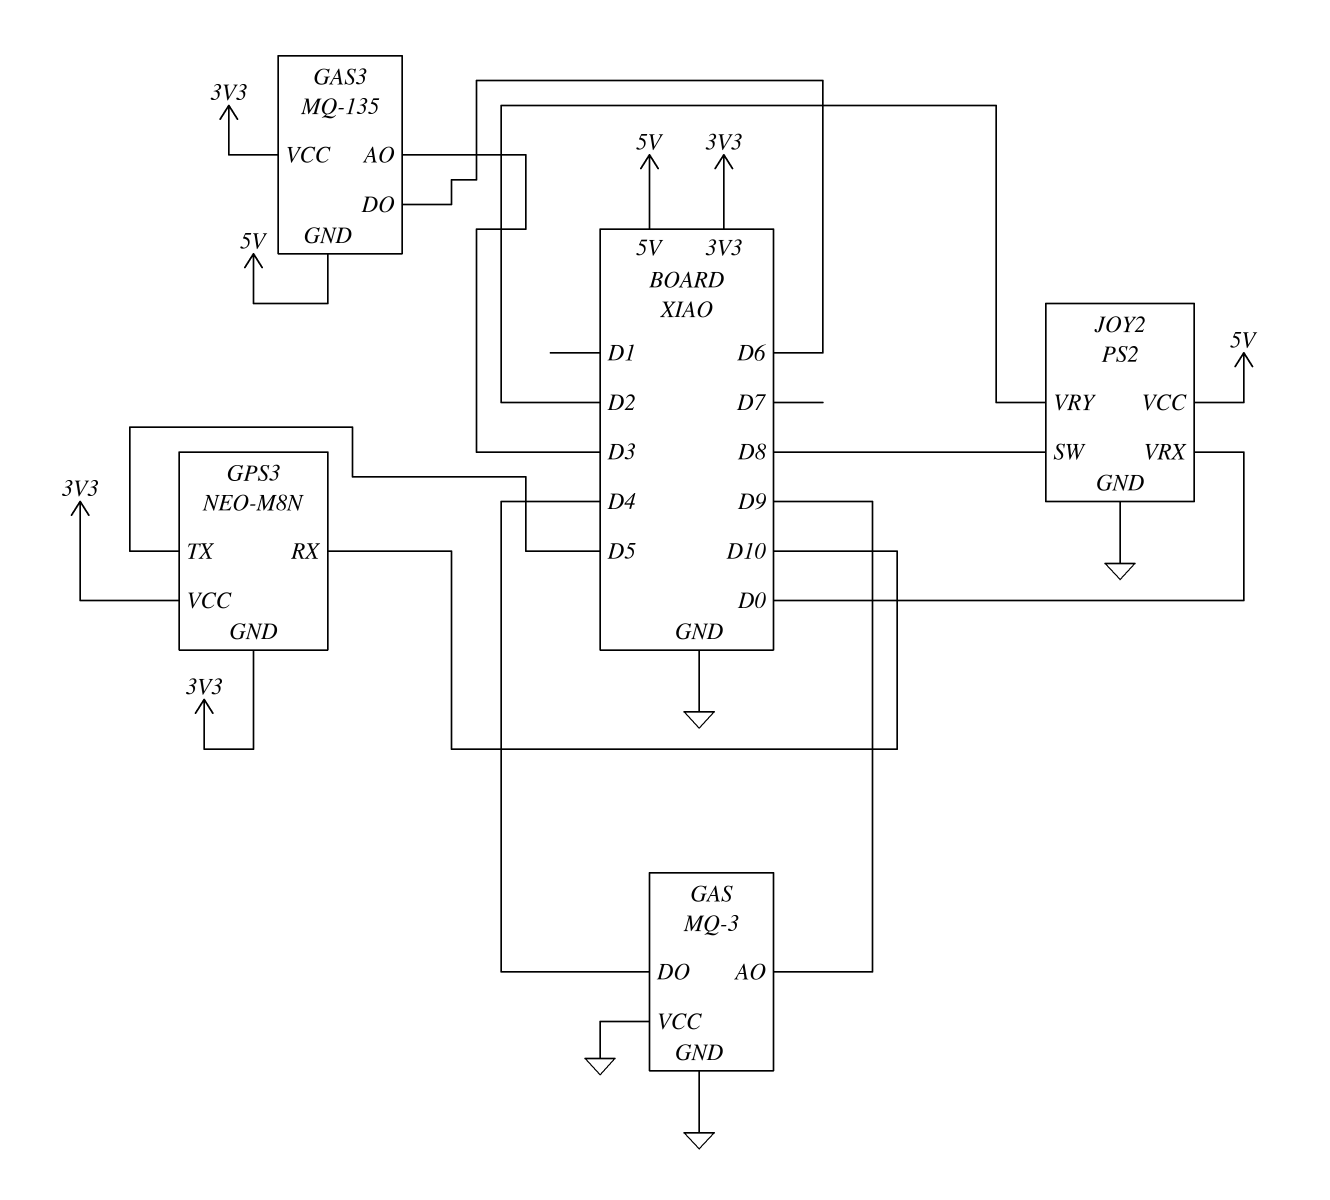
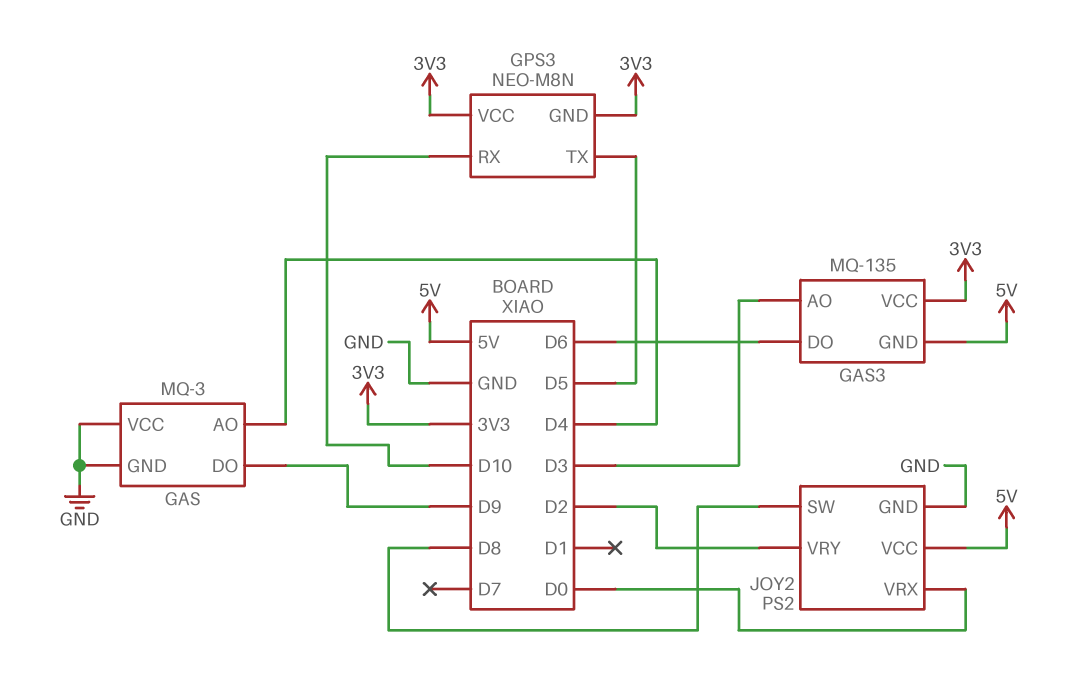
GAS pin AO: D9 -> D4
GAS pin DO: D4 -> D9

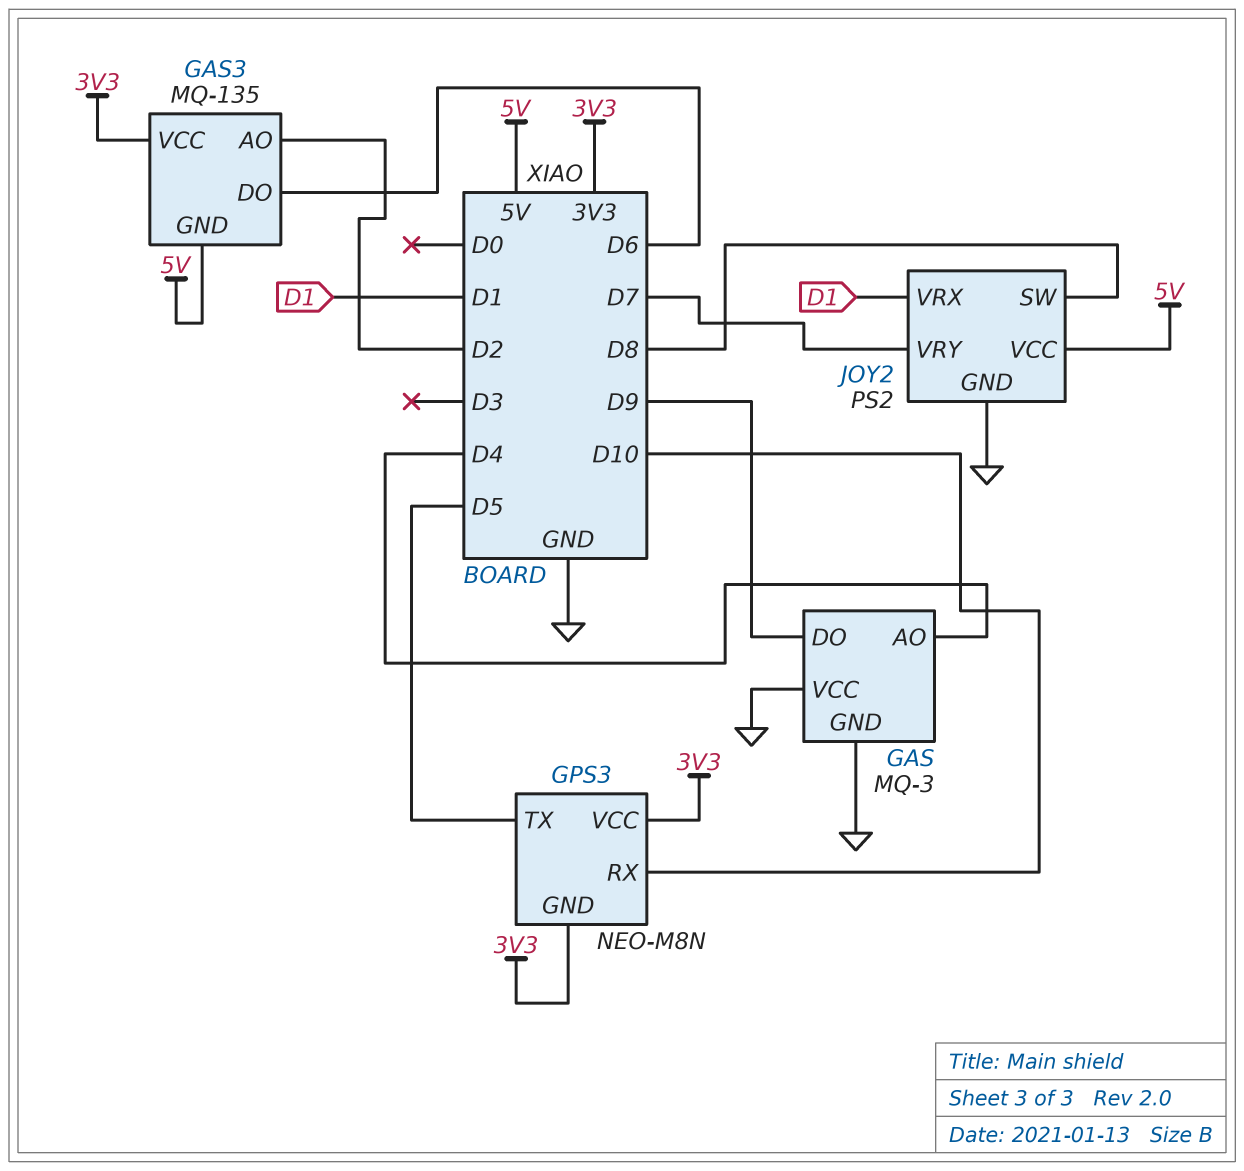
GAS3 pin AO: D3 -> D2
JOY2 pin VRX: D0 -> D1
JOY2 pin VRY: D2 -> D7

